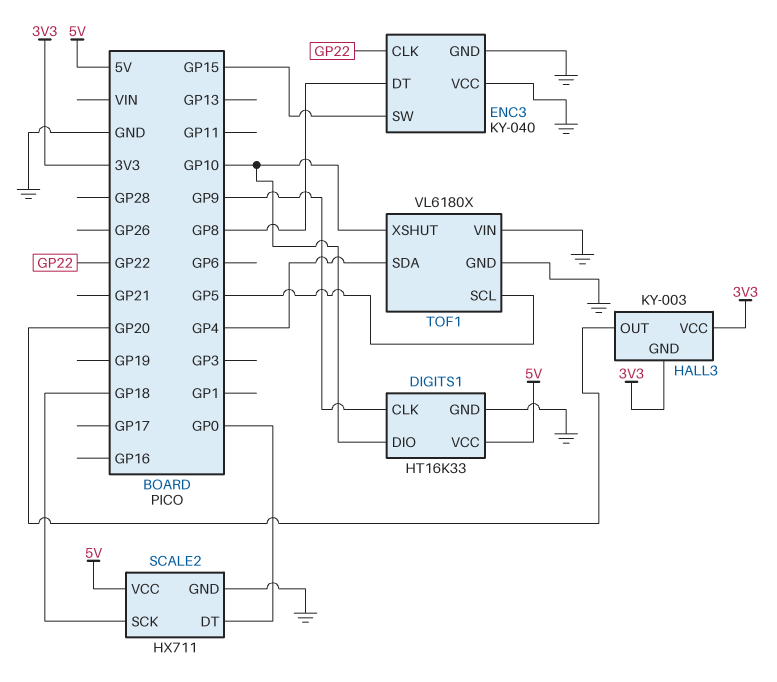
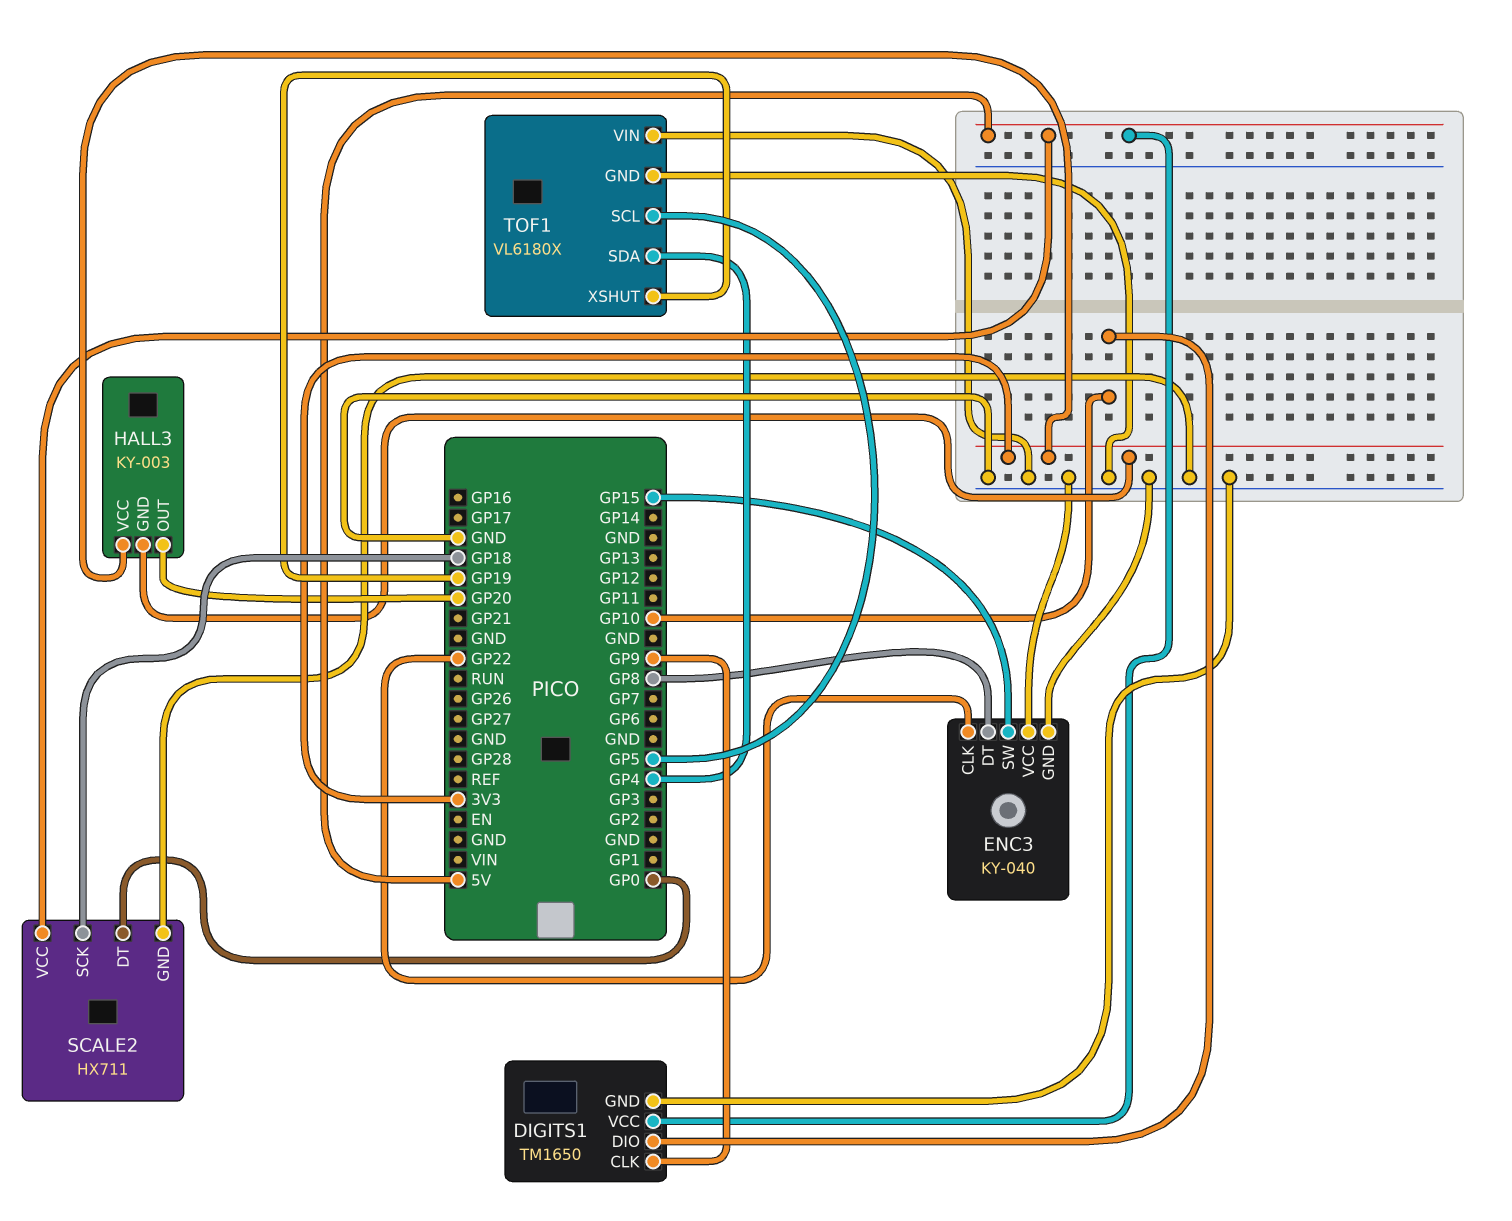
DIGITS1: HT16K33 -> TM1650
TOF1 pin XSHUT: GP10 -> GP19

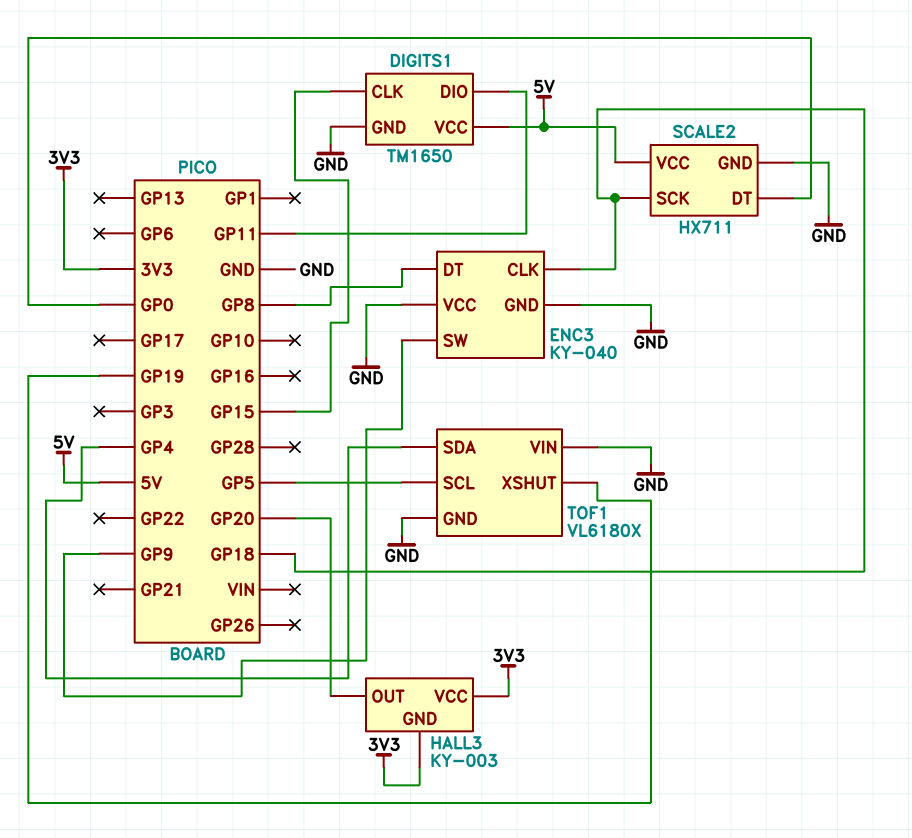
DIGITS1 pin CLK: GP9 -> GP15
DIGITS1 pin DIO: GP10 -> GP11
ENC3 pin CLK: GP22 -> GP18
ENC3 pin SW: GP15 -> GP9

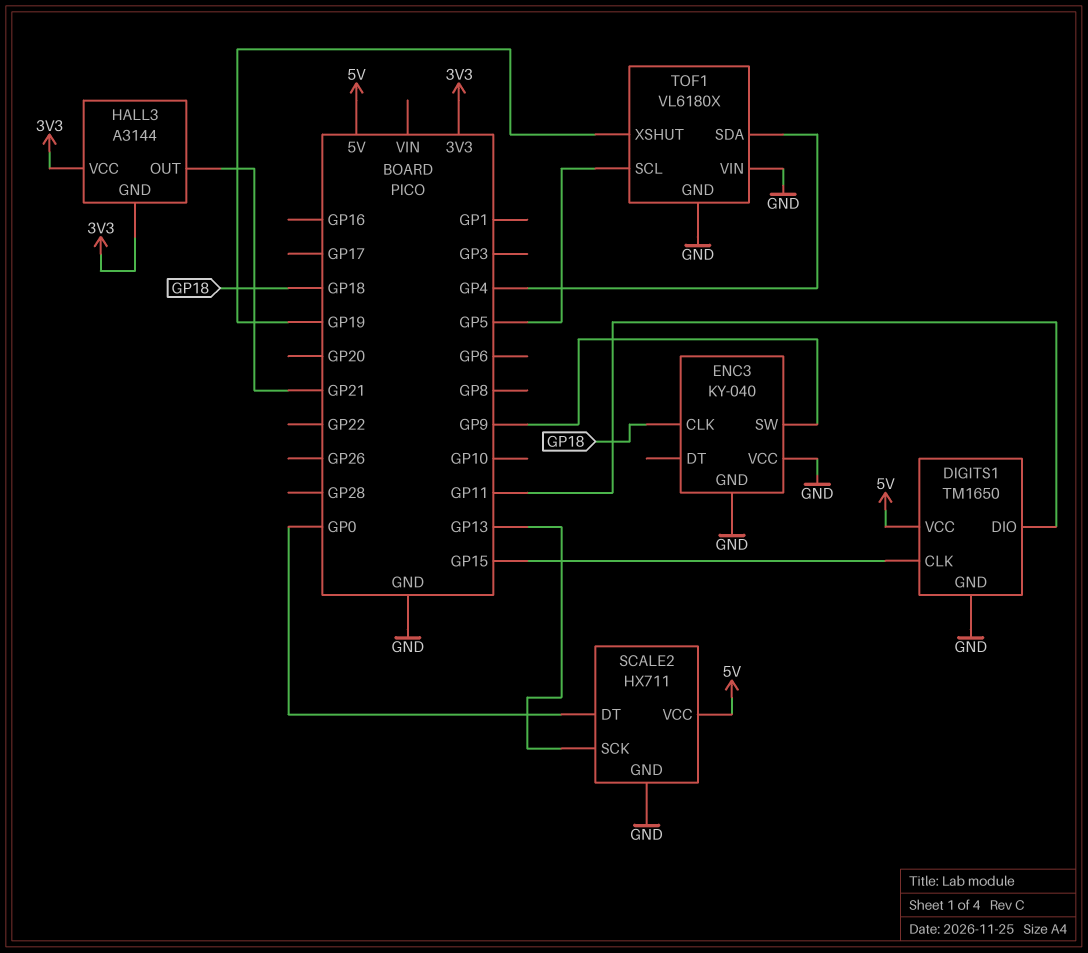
ENC3 pin DT: GP8 -> none
HALL3: KY-003 -> A3144
HALL3 pin OUT: GP20 -> GP21
SCALE2 pin SCK: GP18 -> GP13

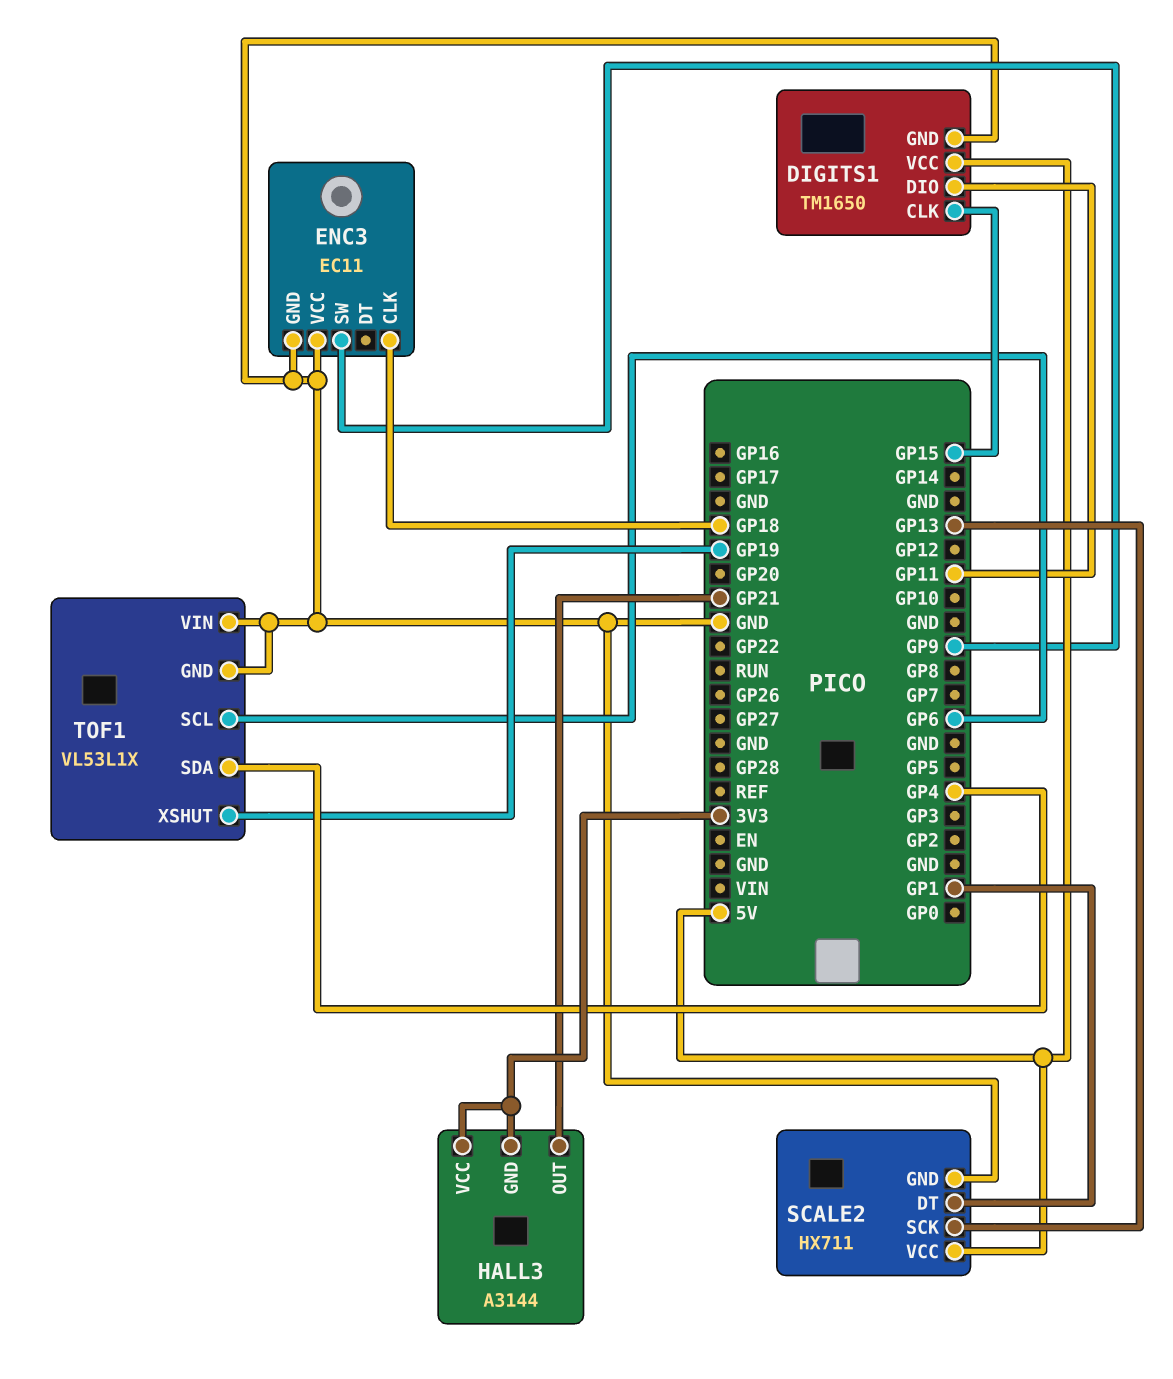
ENC3: KY-040 -> EC11
SCALE2 pin DT: GP0 -> GP1
TOF1: VL6180X -> VL53L1X
TOF1 pin SCL: GP5 -> GP6

